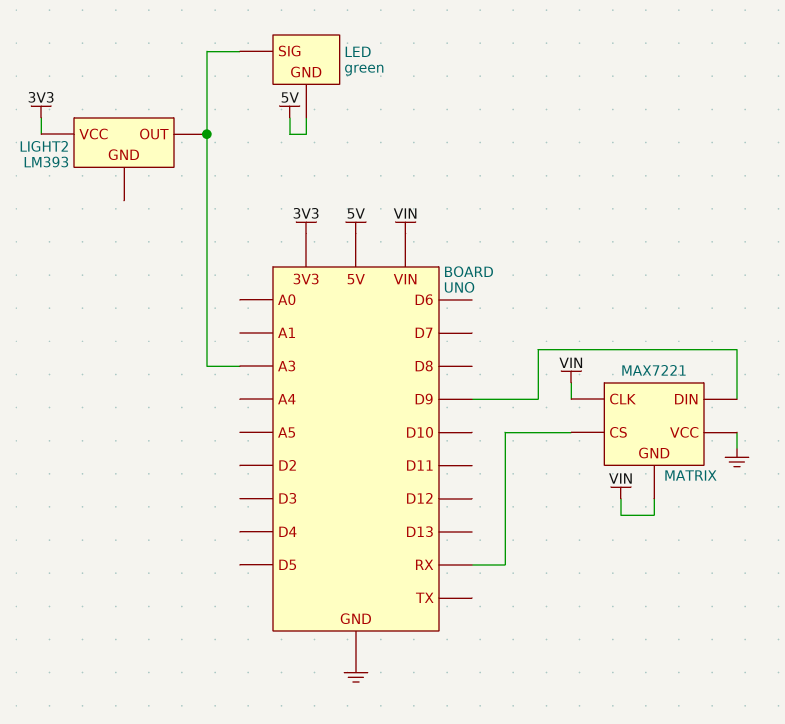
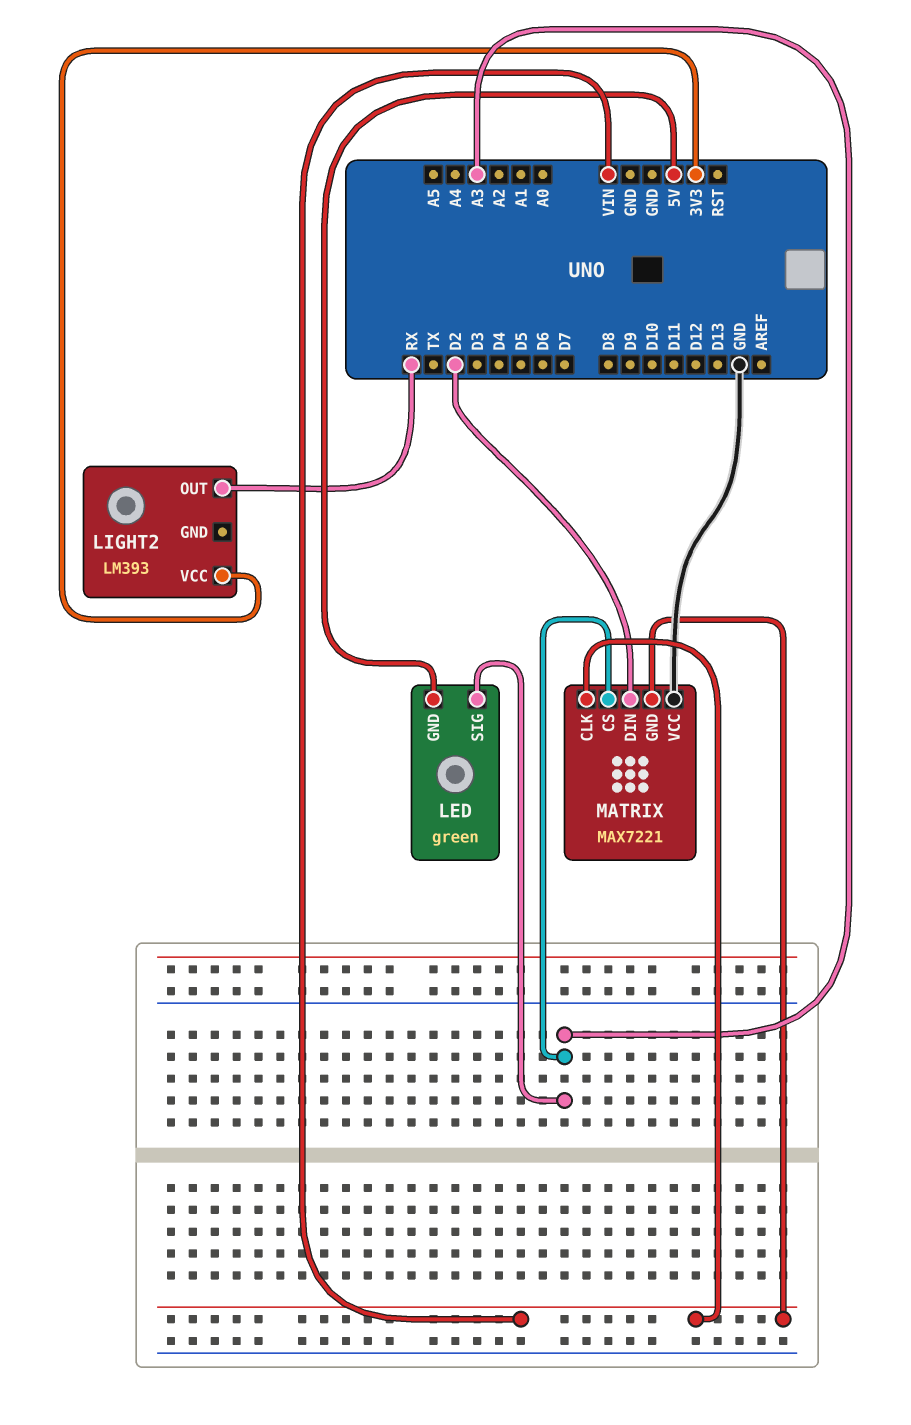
LIGHT2 pin OUT: A3 -> RX
MATRIX pin CS: RX -> A3
MATRIX pin DIN: D9 -> D2

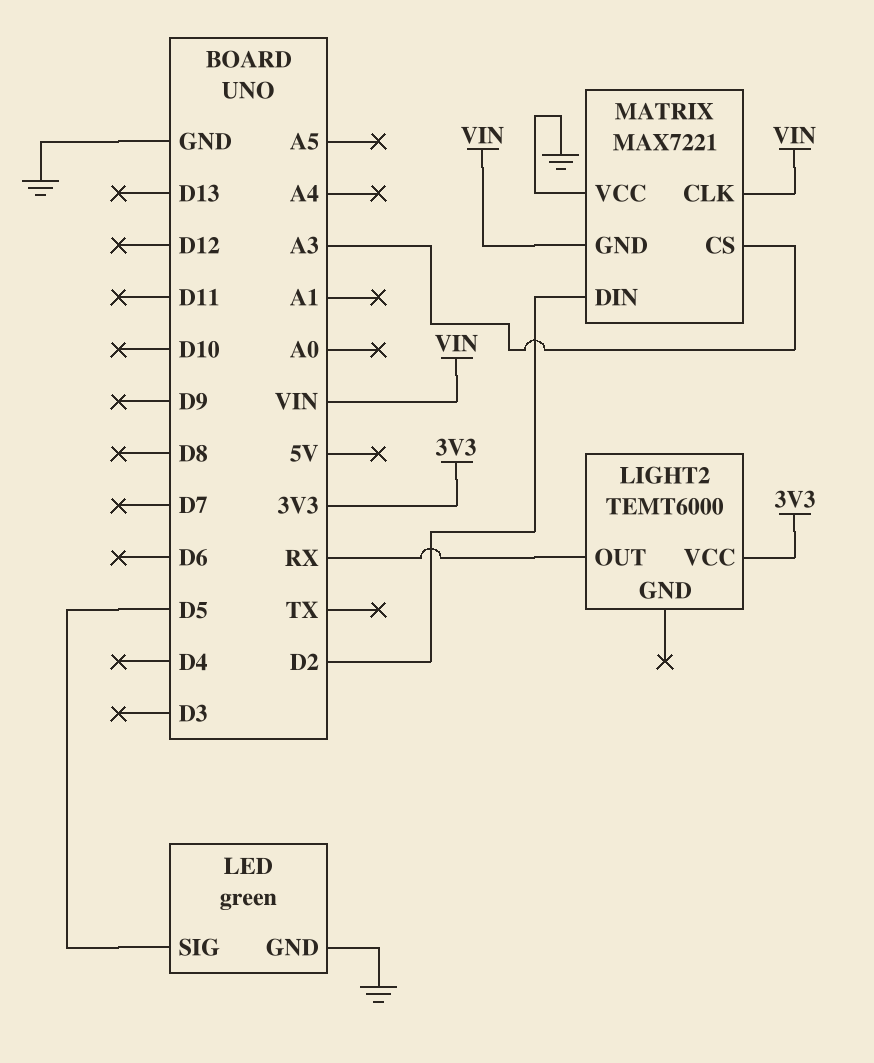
LED pin GND: 5V -> GND
LED pin SIG: A3 -> D5
LIGHT2: LM393 -> TEMT6000

